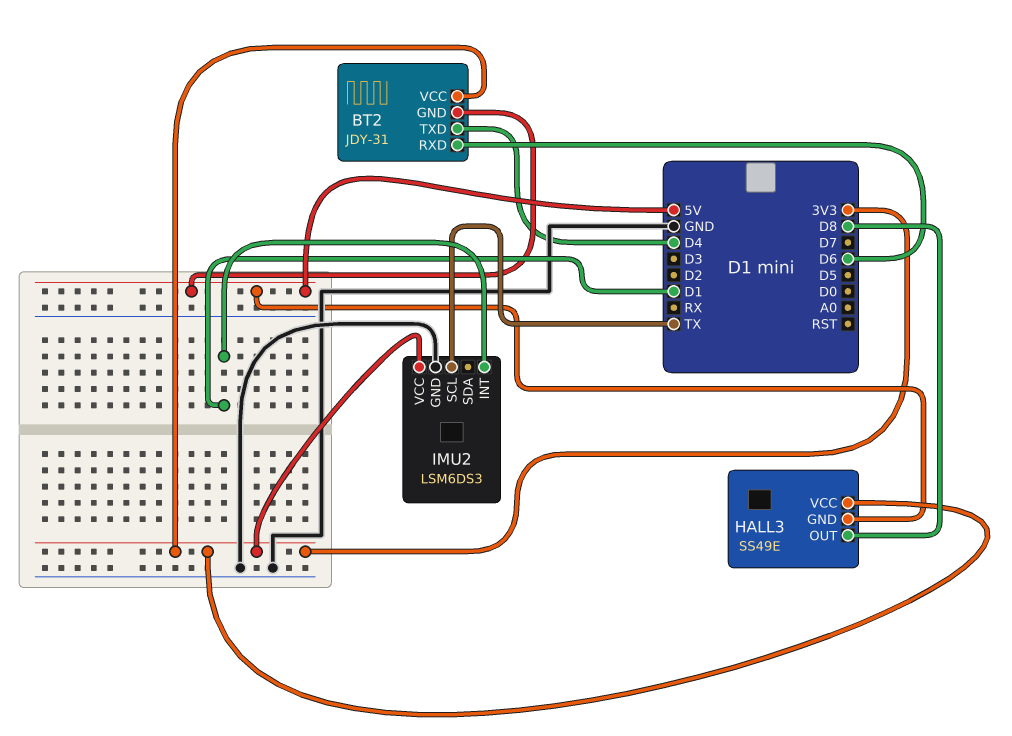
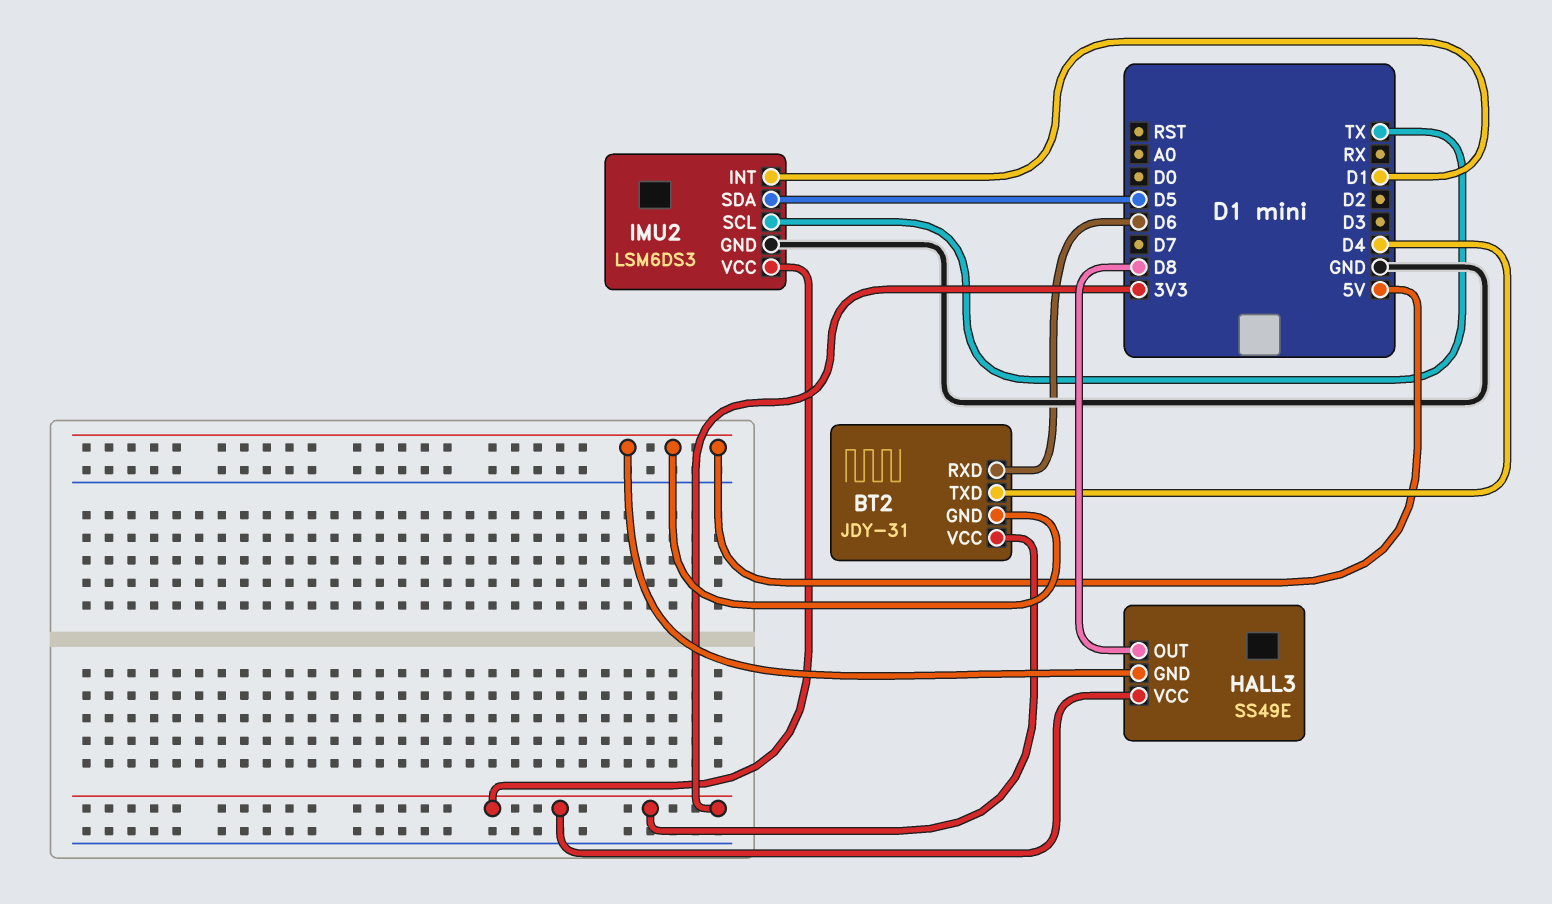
IMU2 pin SDA: none -> D5

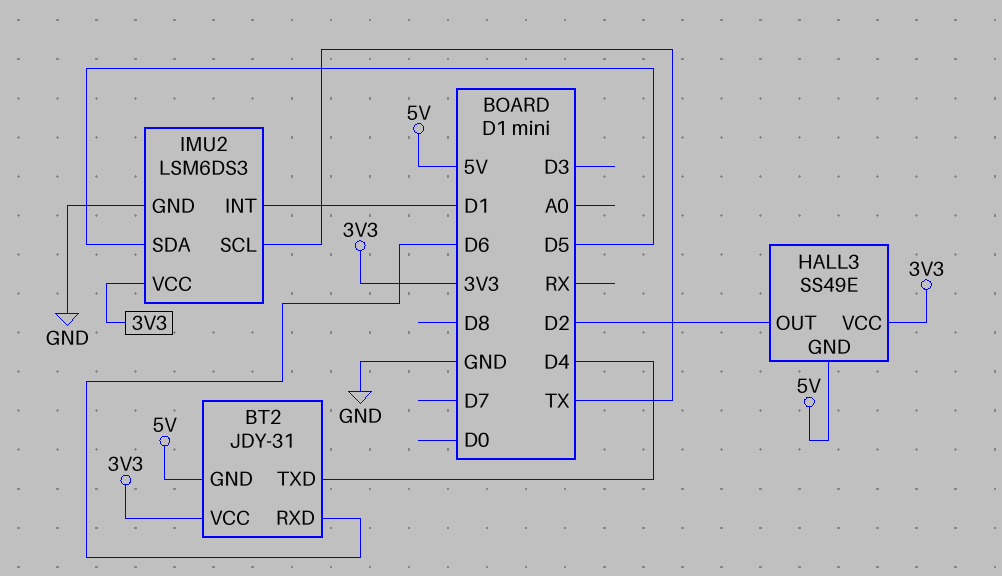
HALL3 pin OUT: D8 -> D2

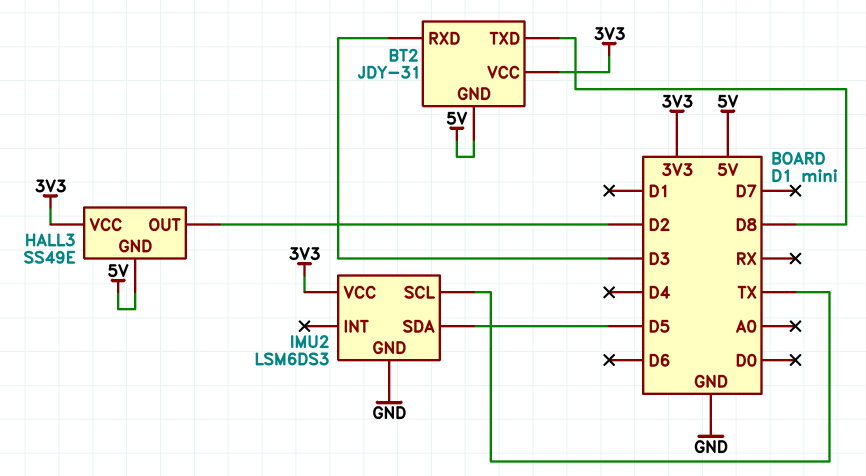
BT2 pin RXD: D6 -> D3
BT2 pin TXD: D4 -> D8
IMU2 pin INT: D1 -> none

